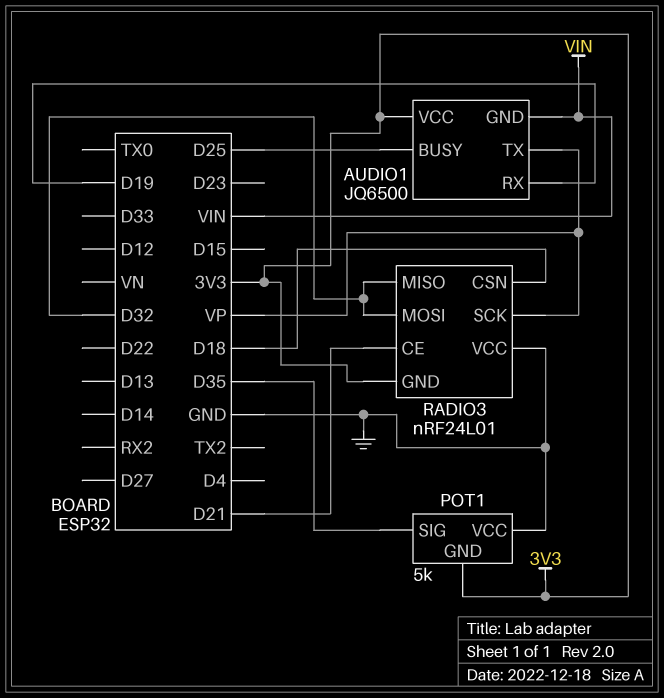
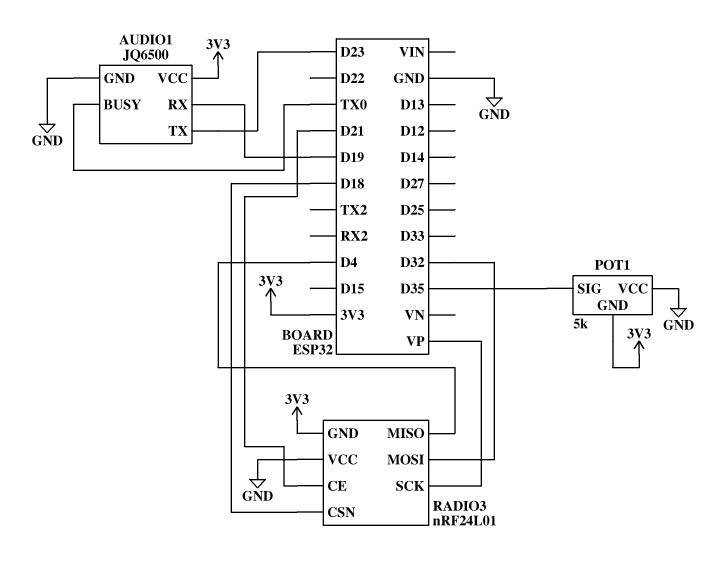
AUDIO1 pin BUSY: D25 -> TX0
AUDIO1 pin GND: VIN -> GND
AUDIO1 pin TX: VP -> D23
RADIO3 pin MISO: D32 -> D4

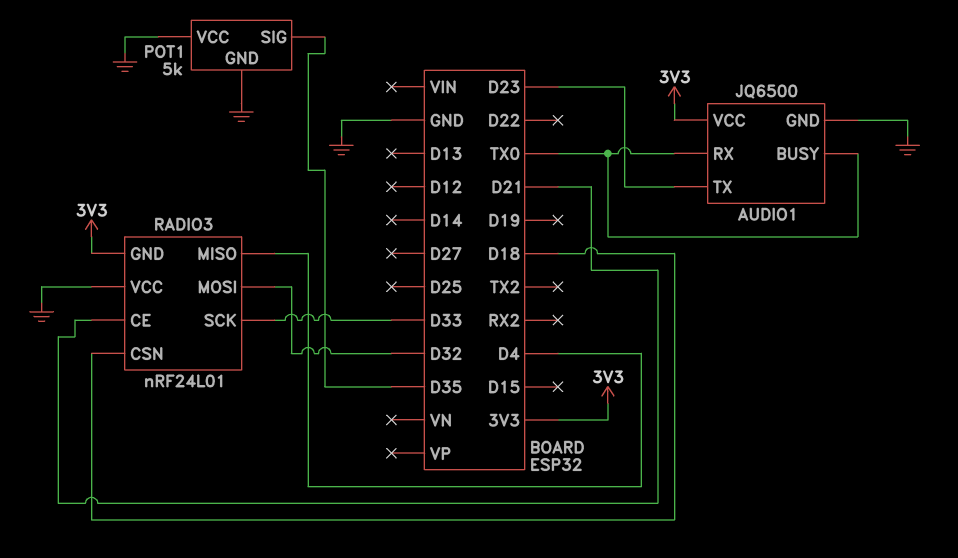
AUDIO1 pin RX: D19 -> TX0
POT1 pin GND: 3V3 -> GND
RADIO3 pin SCK: VP -> D33

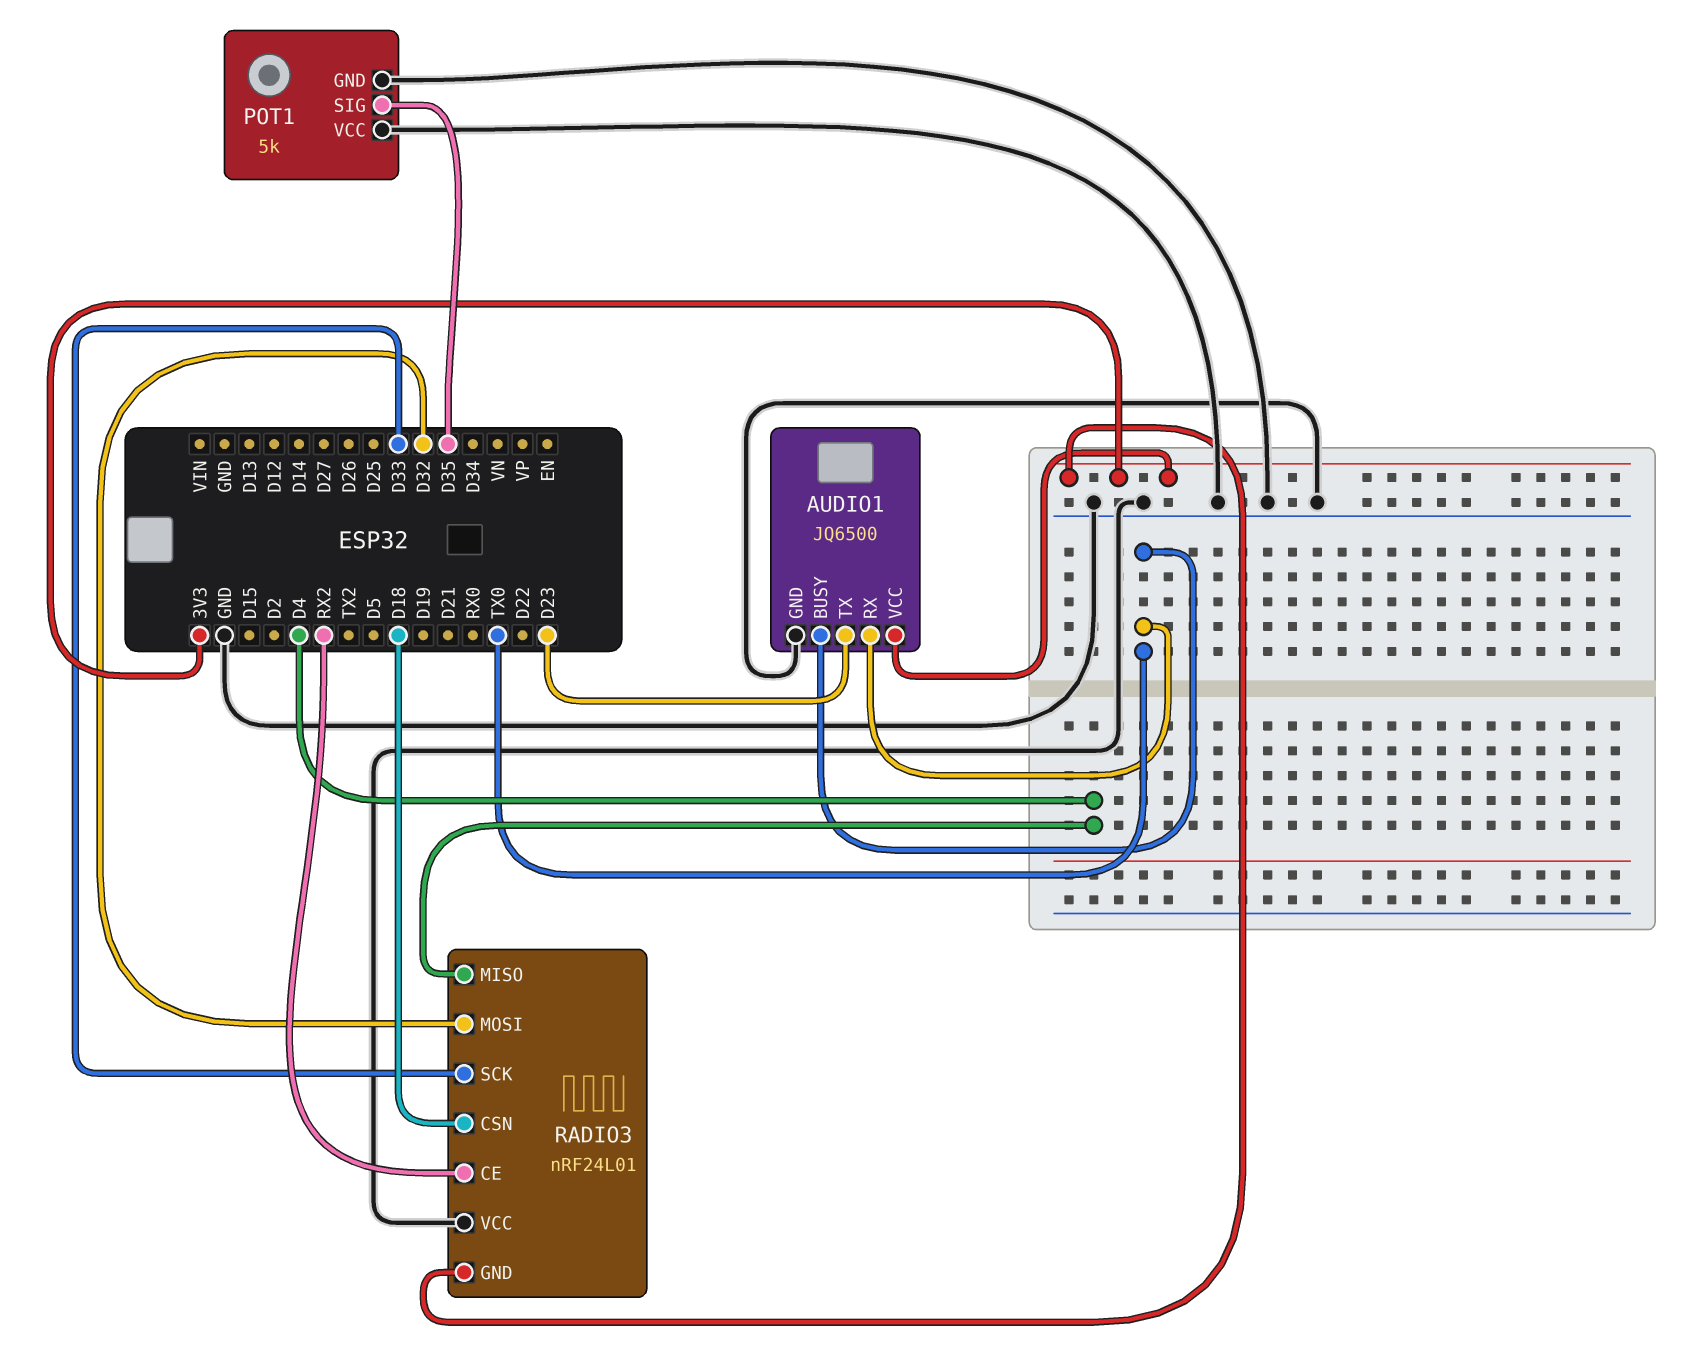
RADIO3 pin CE: D21 -> RX2

